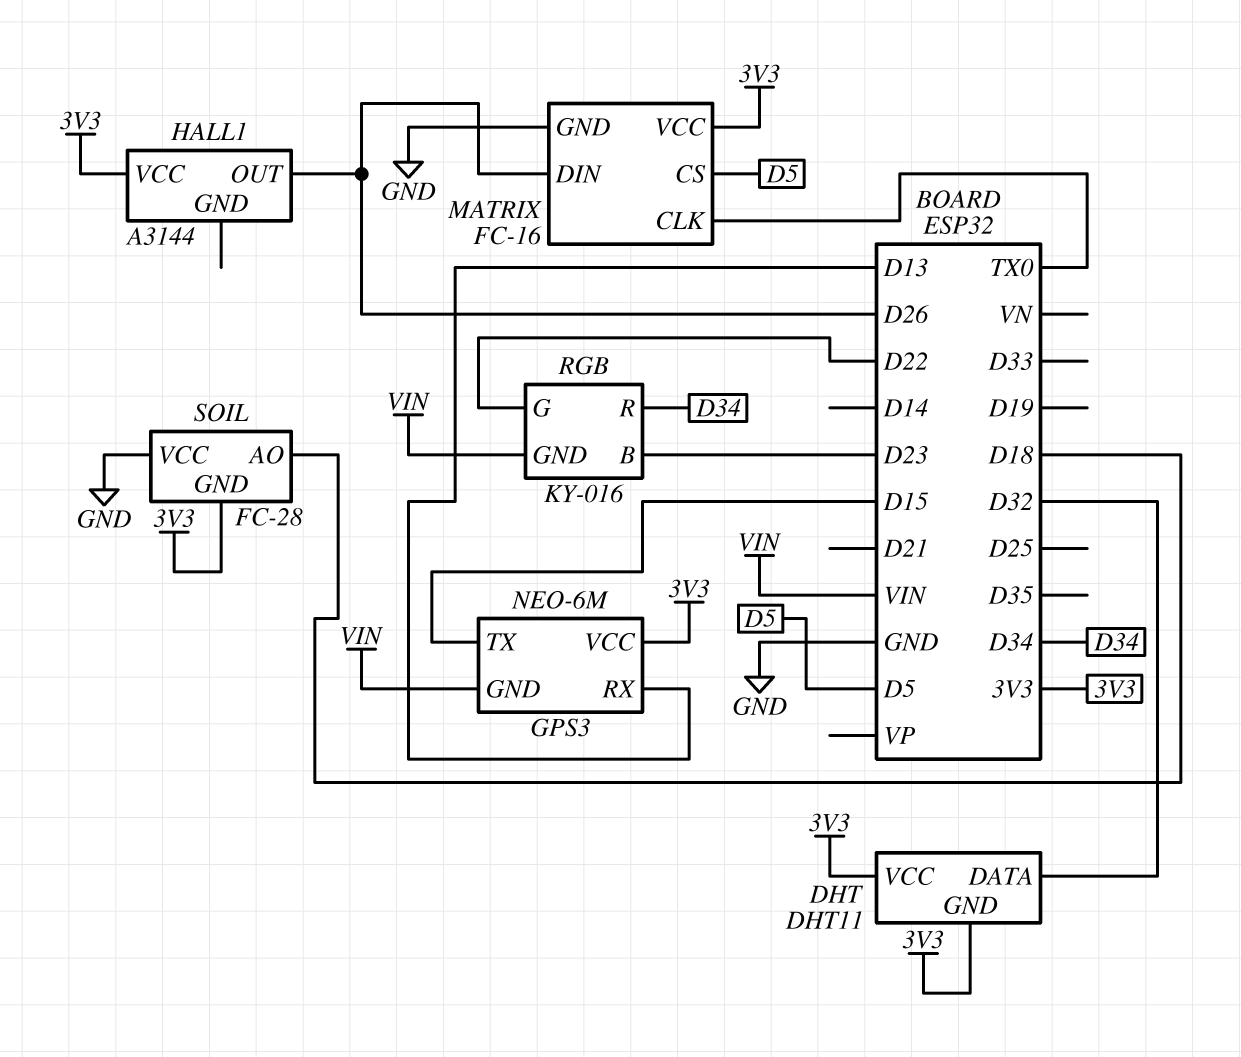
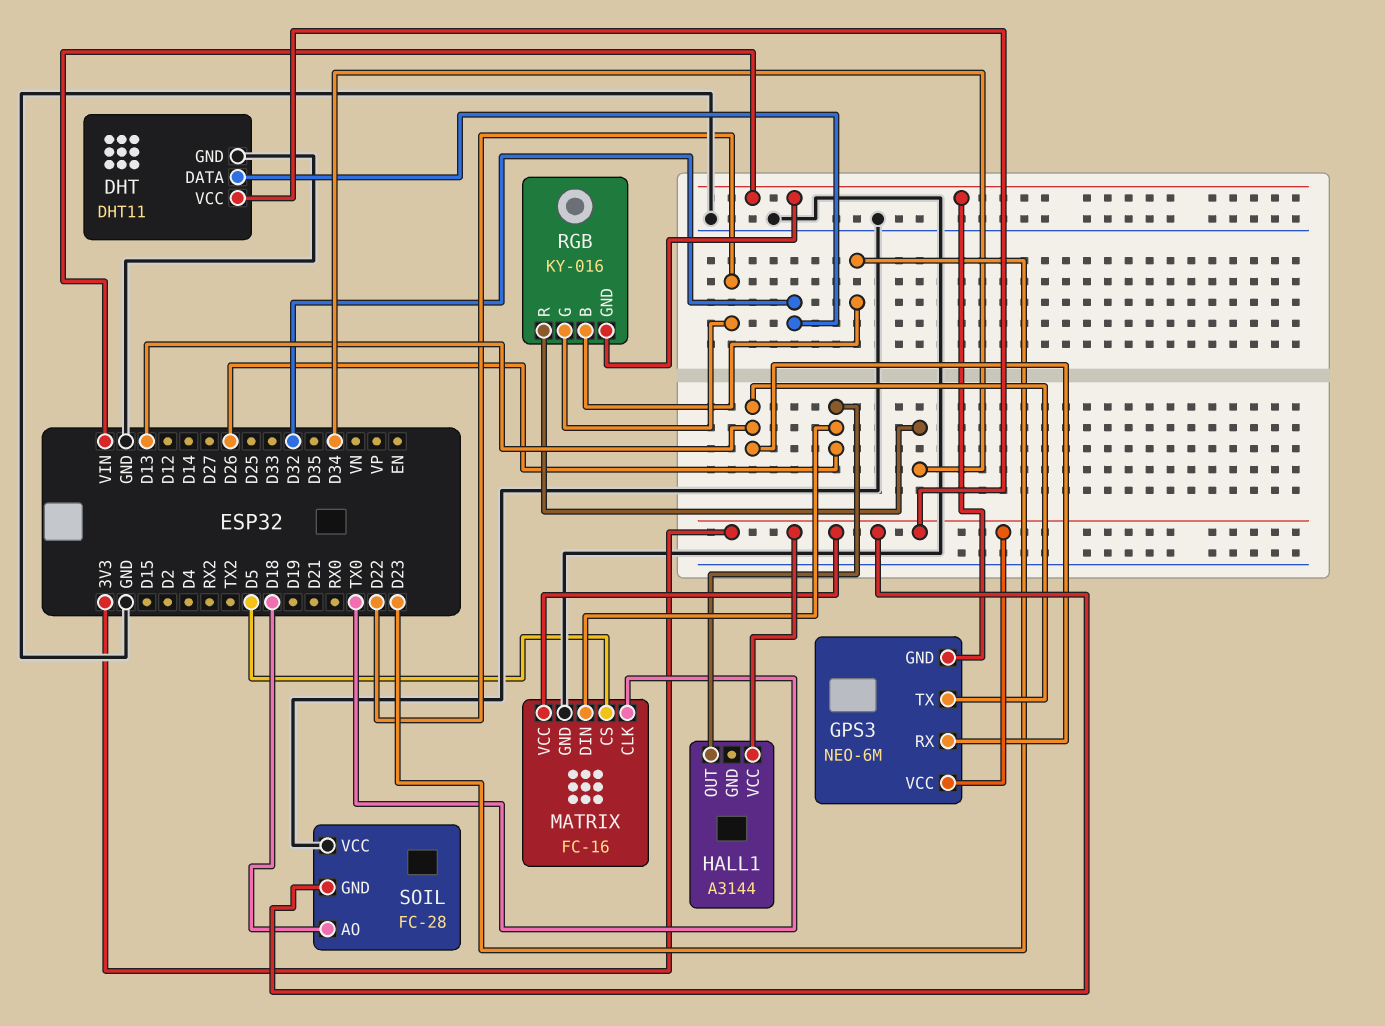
DHT pin GND: 3V3 -> GND
GPS3 pin TX: D15 -> D13

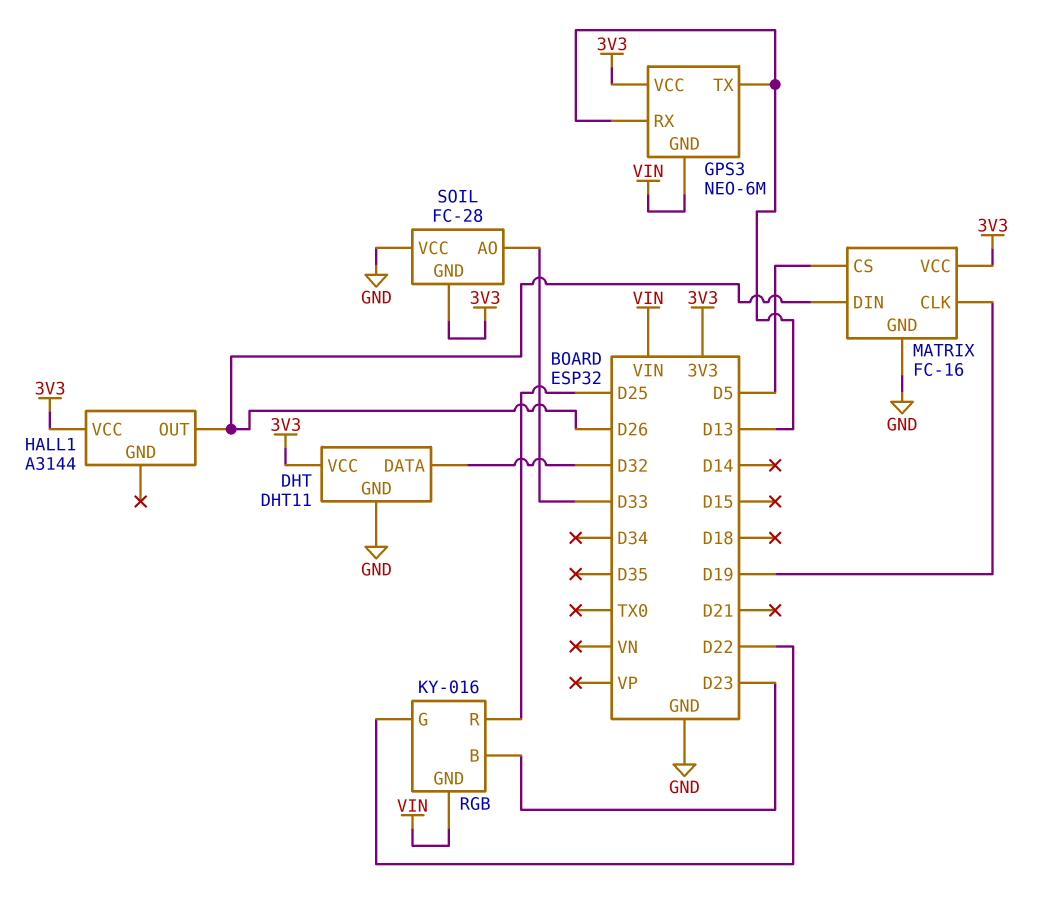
MATRIX pin CLK: TX0 -> D19
RGB pin R: D34 -> D25
SOIL pin AO: D18 -> D33

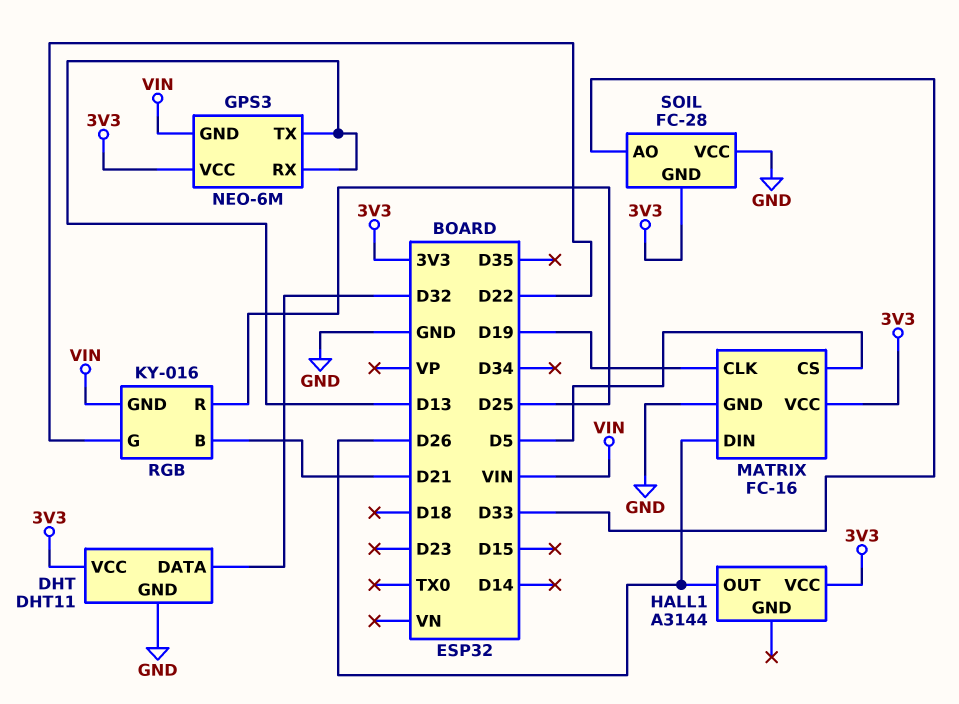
RGB pin B: D23 -> D21

